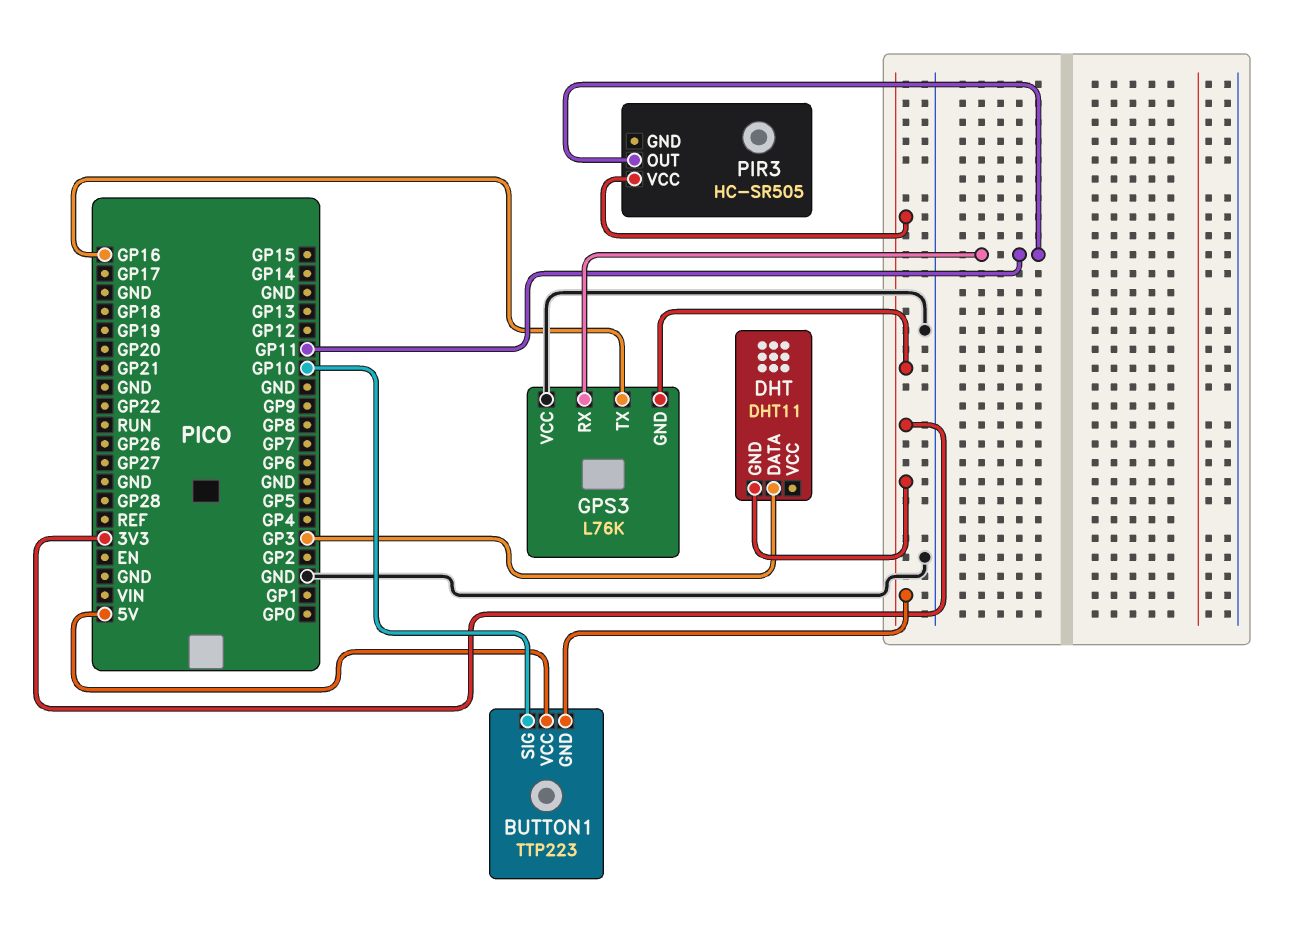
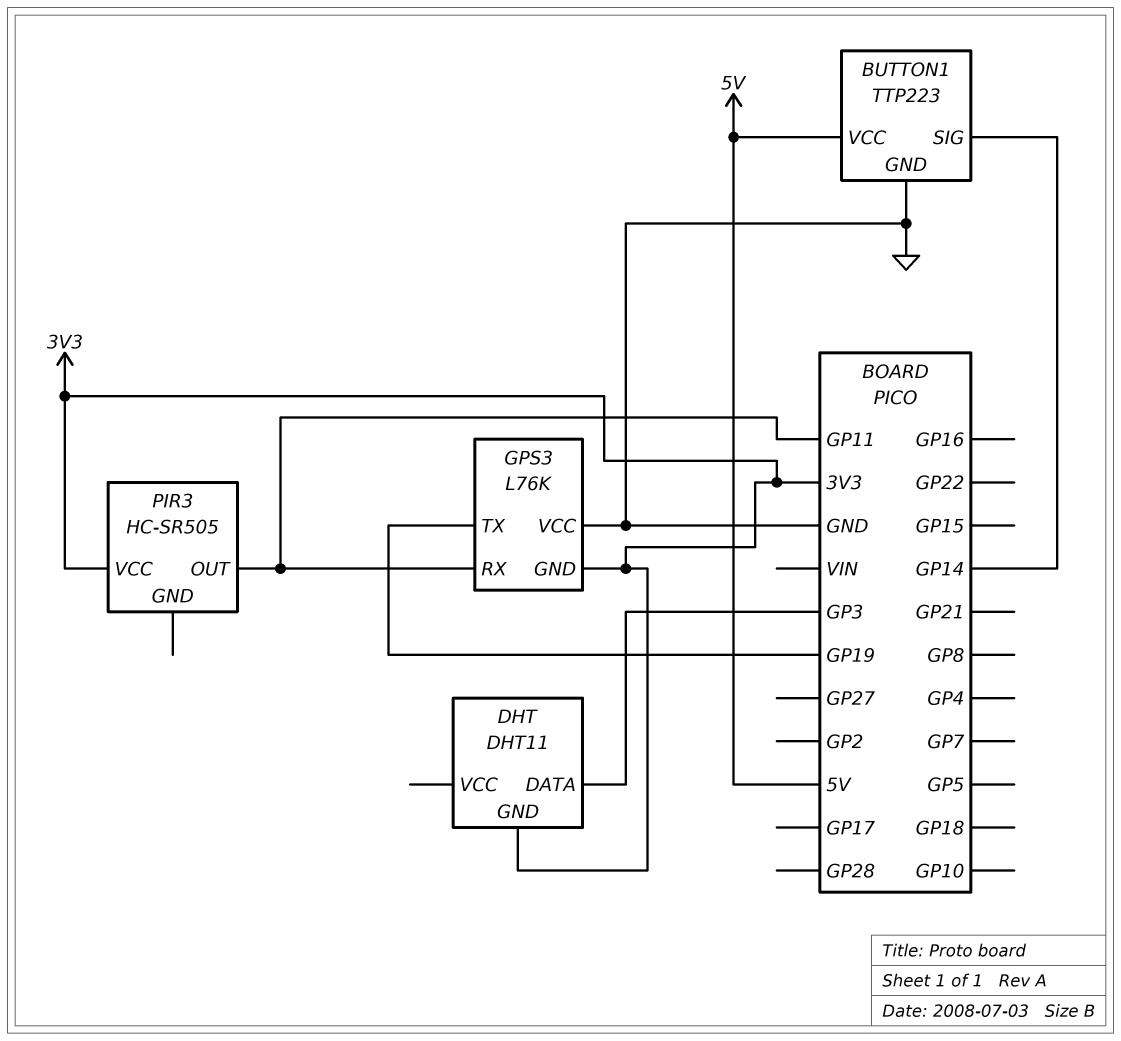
BUTTON1 pin GND: 3V3 -> GND
BUTTON1 pin SIG: GP10 -> GP14
GPS3 pin TX: GP16 -> GP19

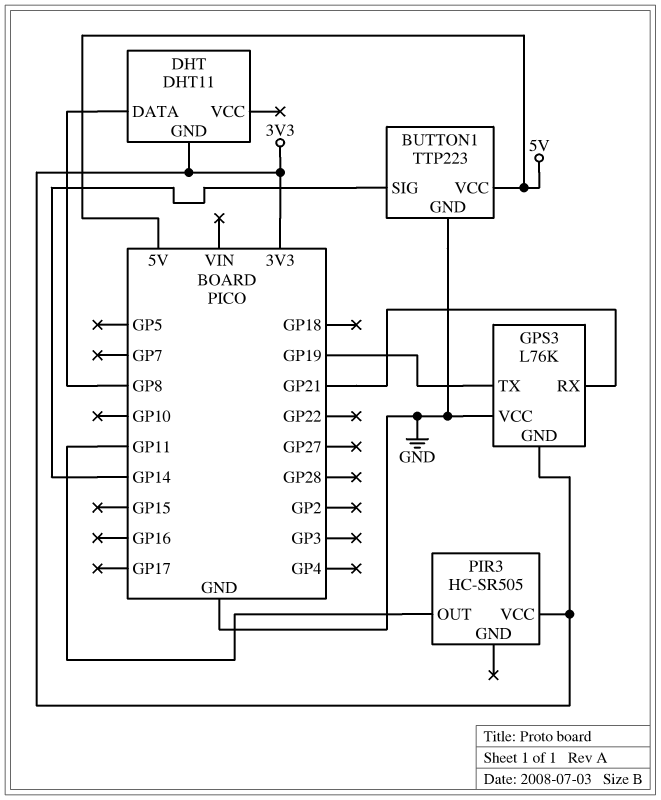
DHT pin DATA: GP3 -> GP8
GPS3 pin RX: GP11 -> GP21

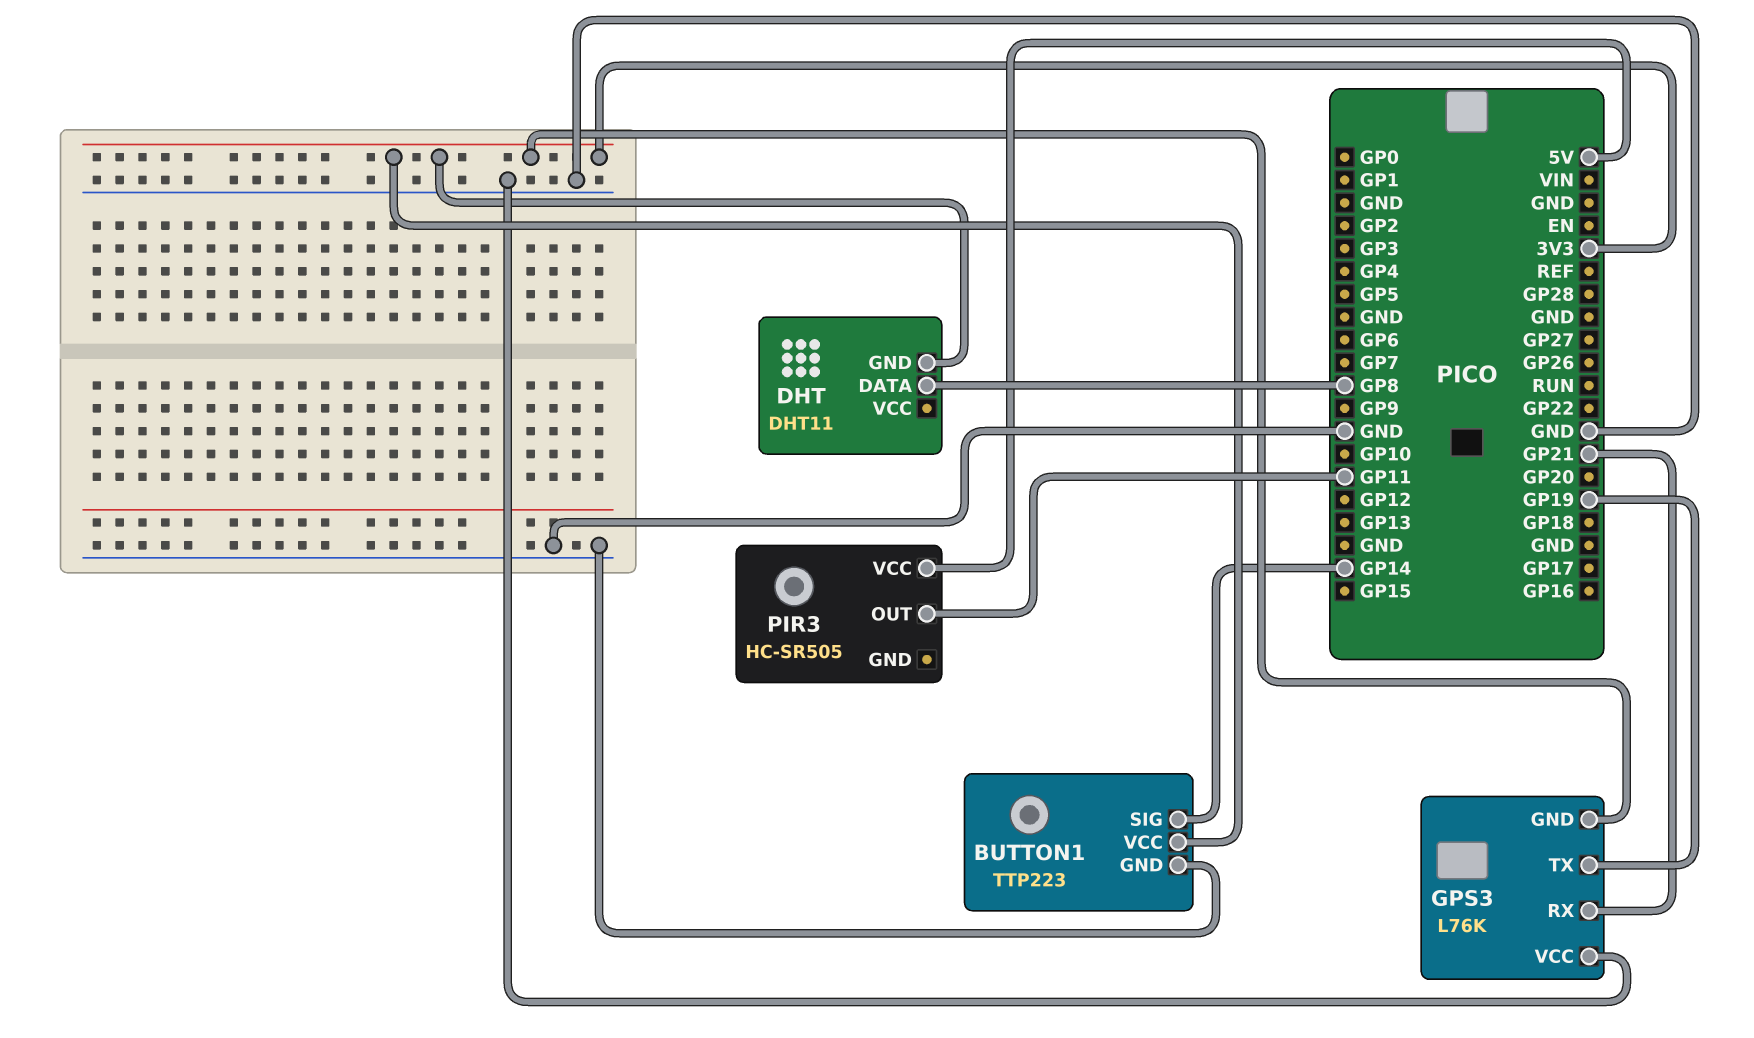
BUTTON1 pin VCC: 5V -> 3V3
PIR3 pin VCC: 3V3 -> 5V

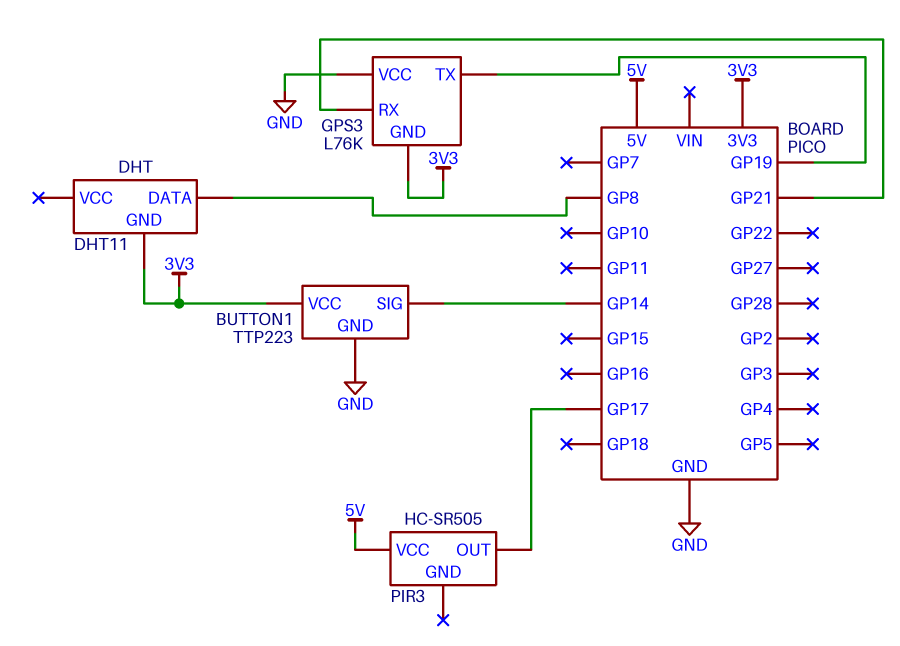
PIR3 pin OUT: GP11 -> GP17

